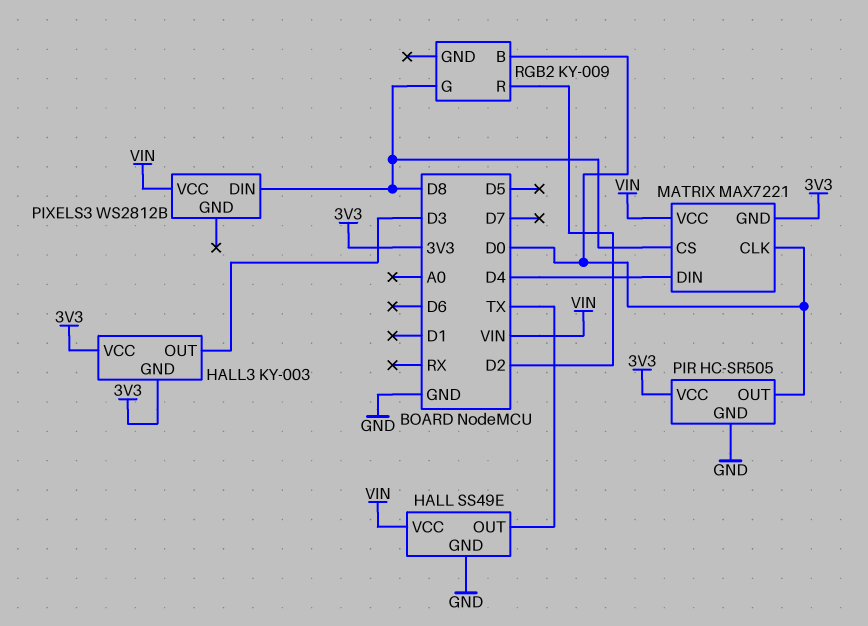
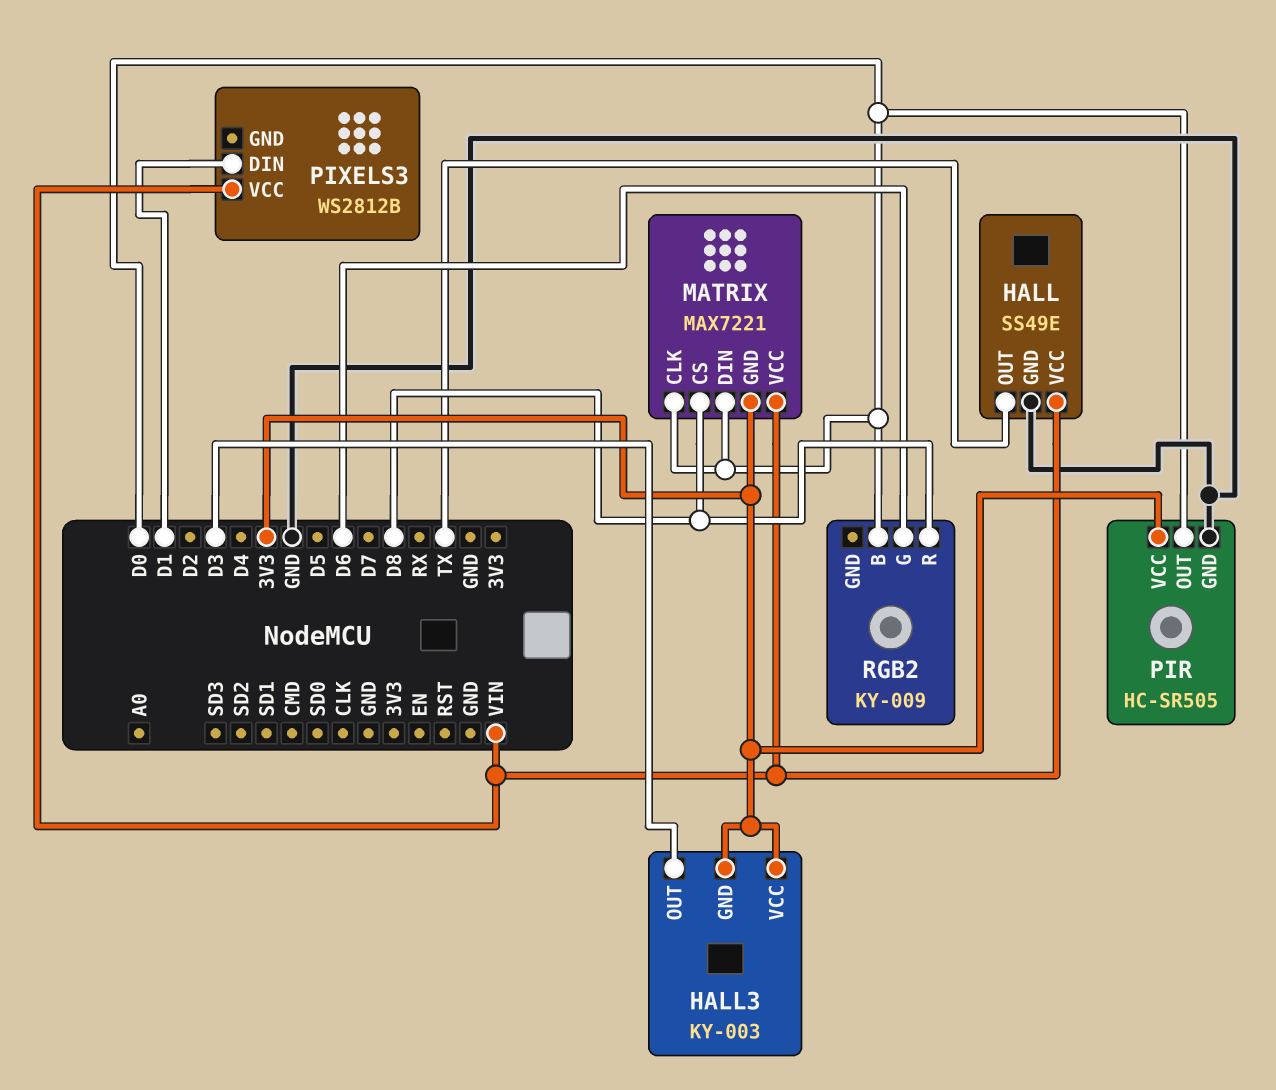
MATRIX pin DIN: D4 -> D0
PIXELS3 pin DIN: D8 -> D1
RGB2 pin G: D8 -> D6
RGB2 pin R: D2 -> D8

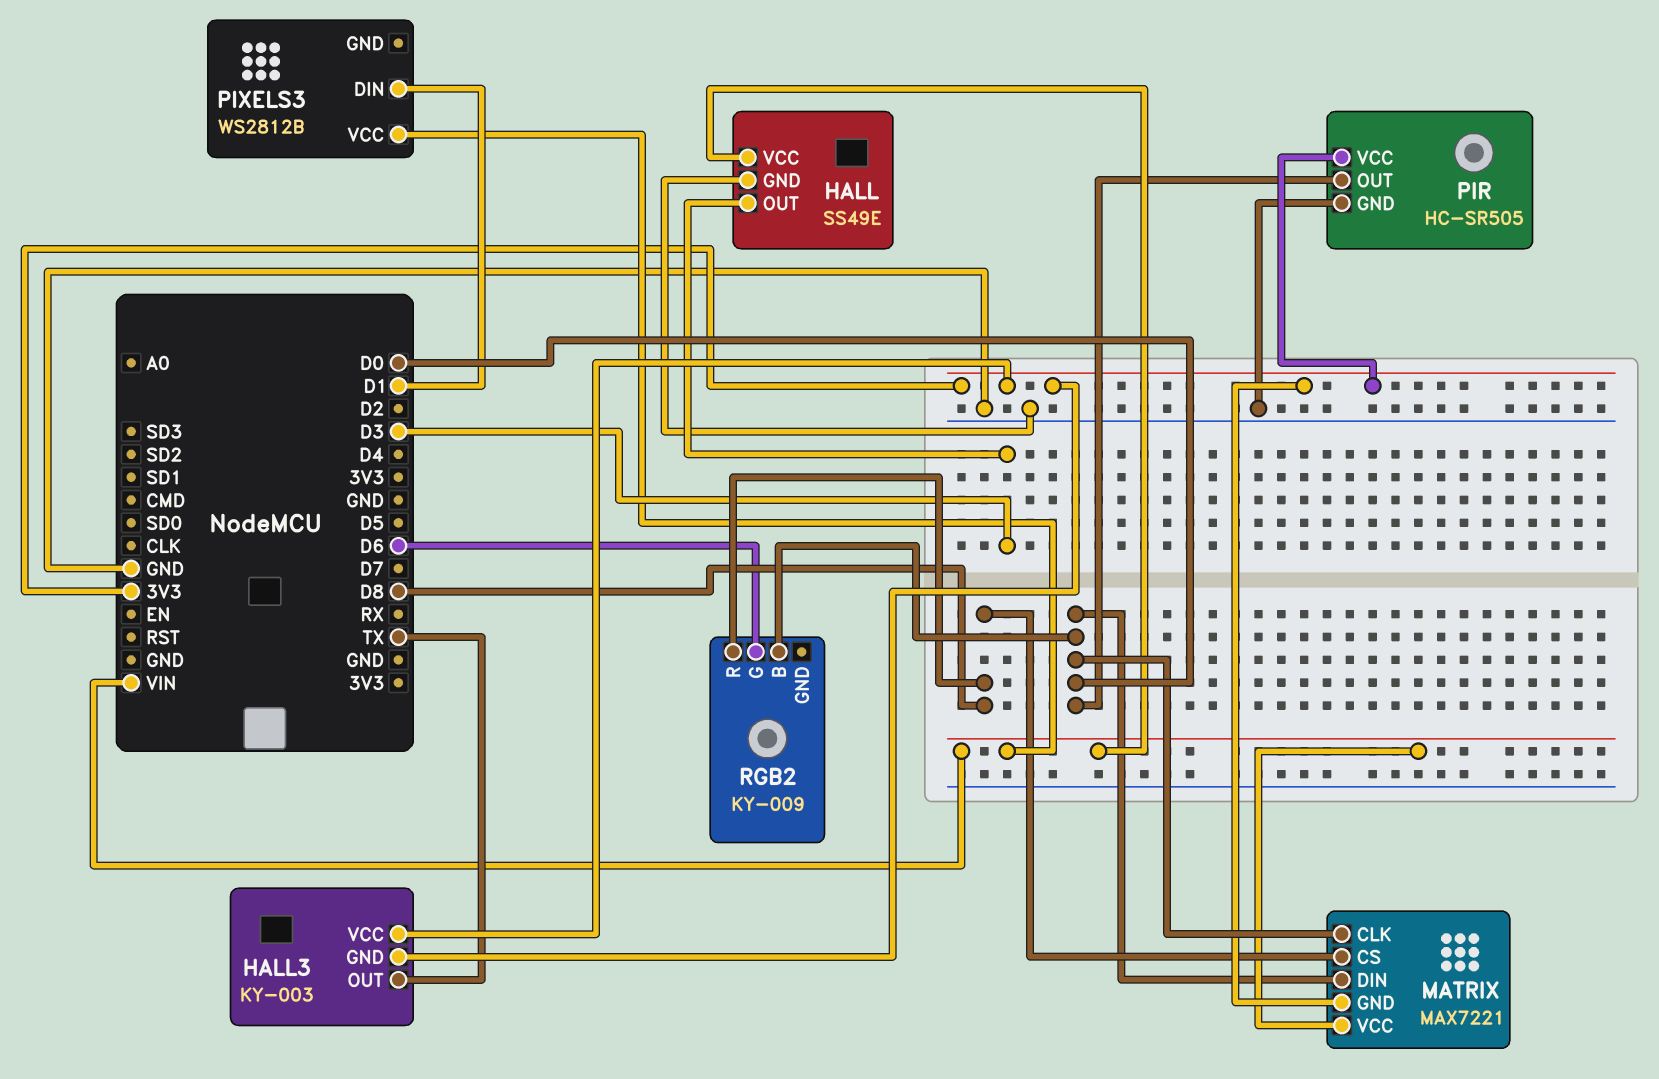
HALL pin OUT: TX -> D3
HALL3 pin OUT: D3 -> TX

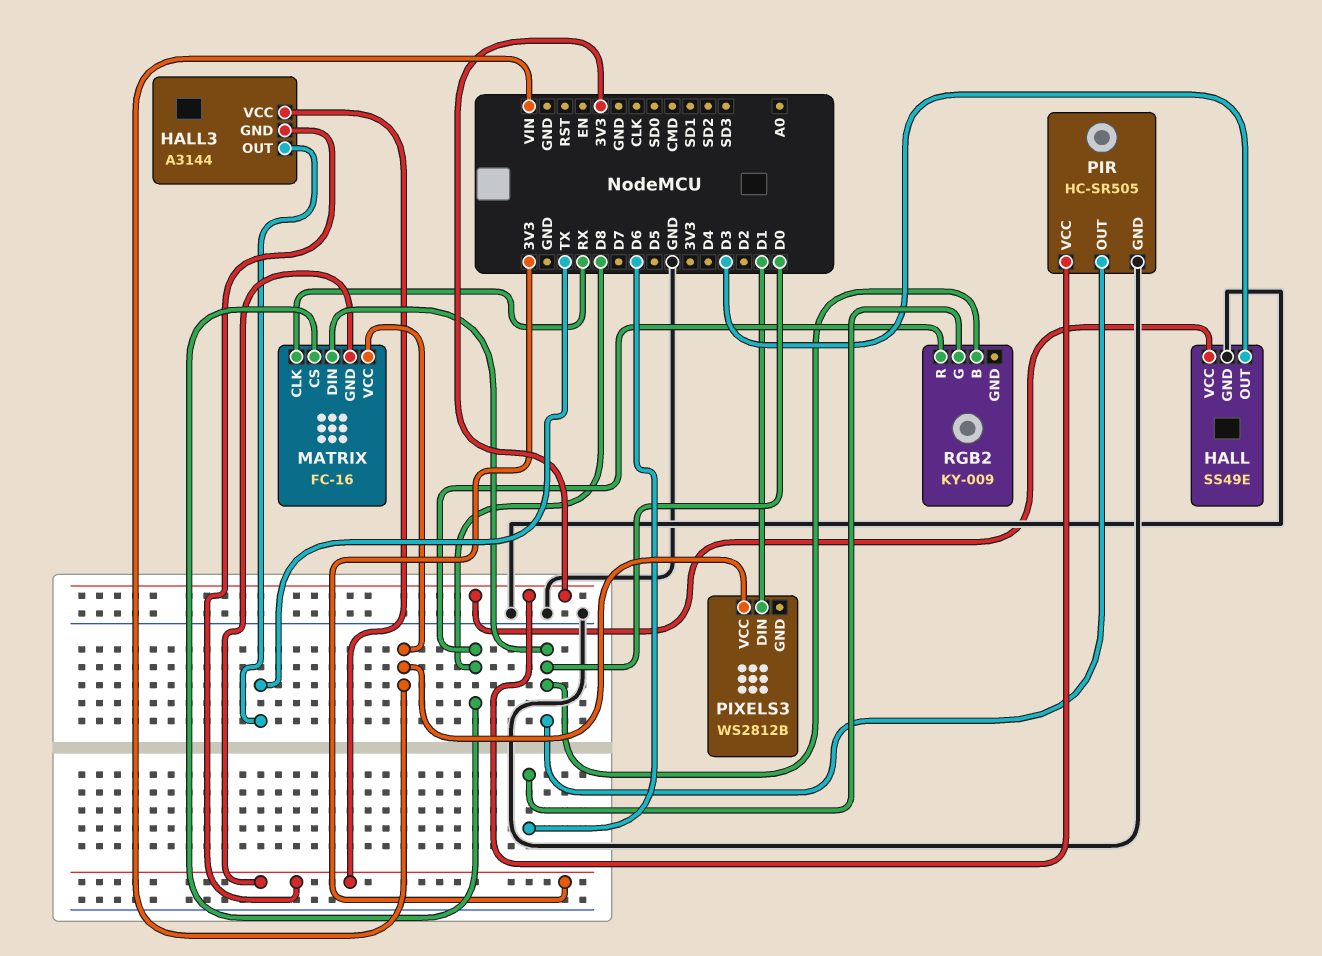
HALL pin VCC: VIN -> 3V3
HALL3: KY-003 -> A3144
MATRIX: MAX7221 -> FC-16
MATRIX pin CLK: D0 -> RX

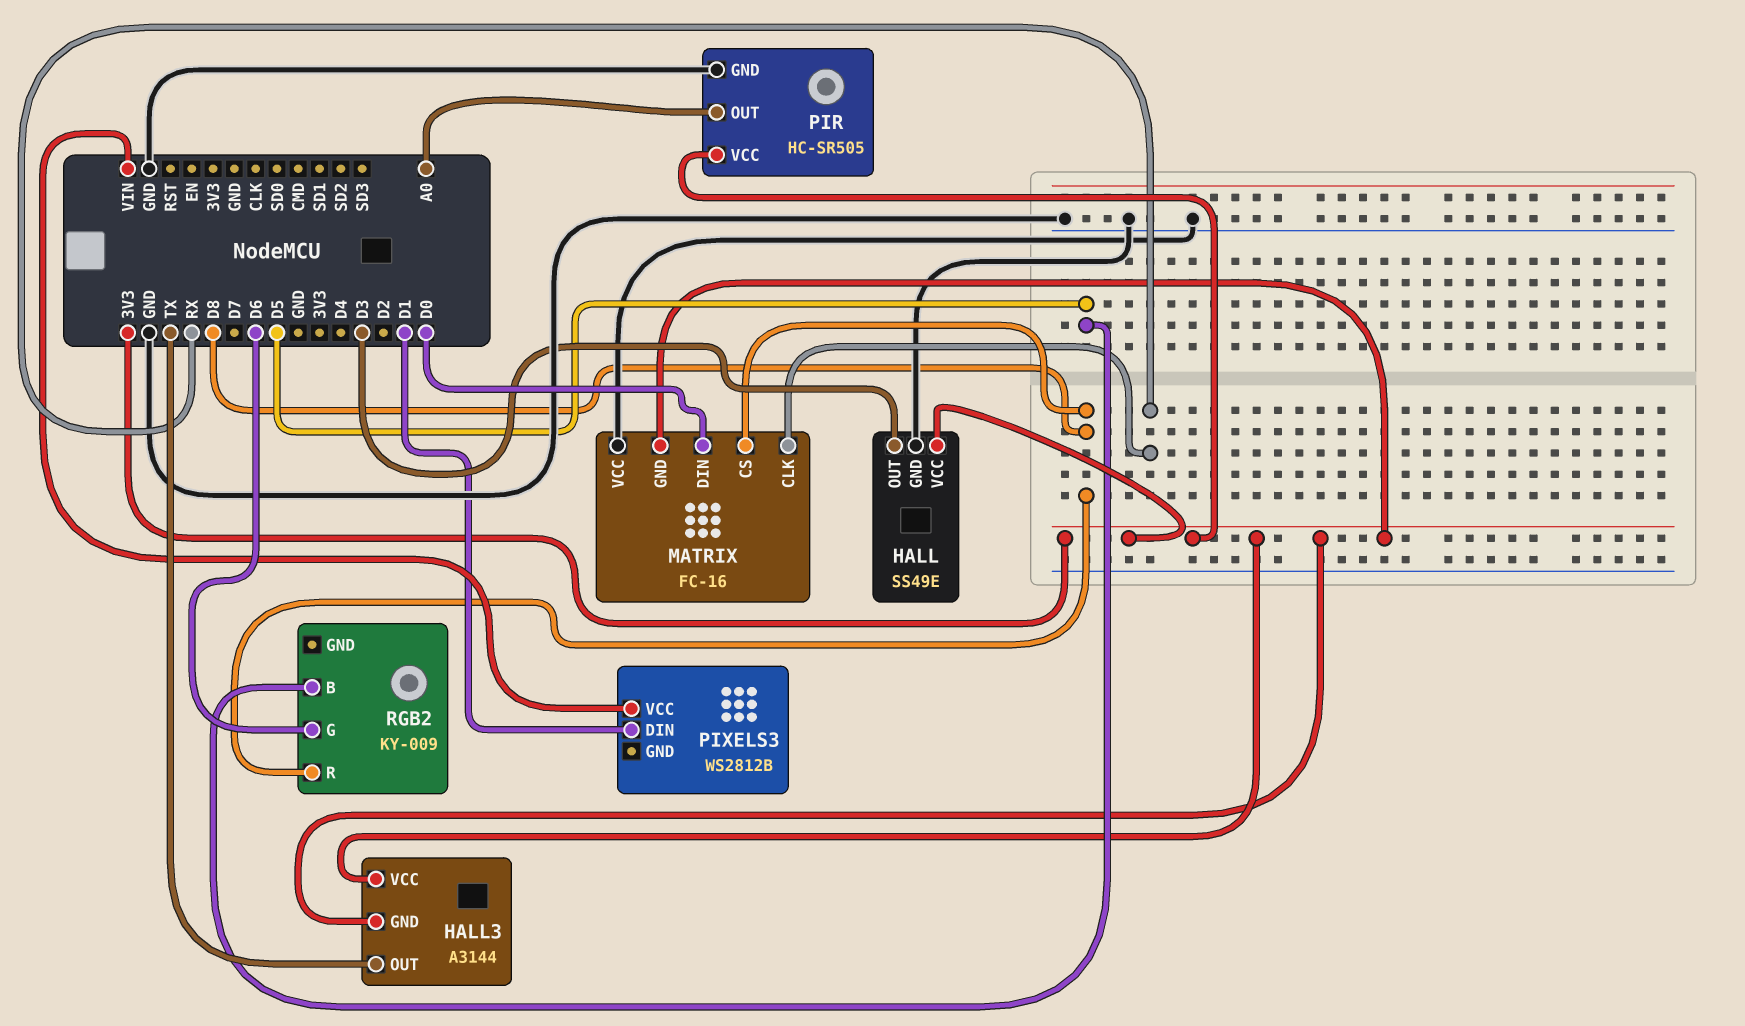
MATRIX pin VCC: VIN -> GND
PIR pin OUT: D0 -> A0
RGB2 pin B: D0 -> D5

